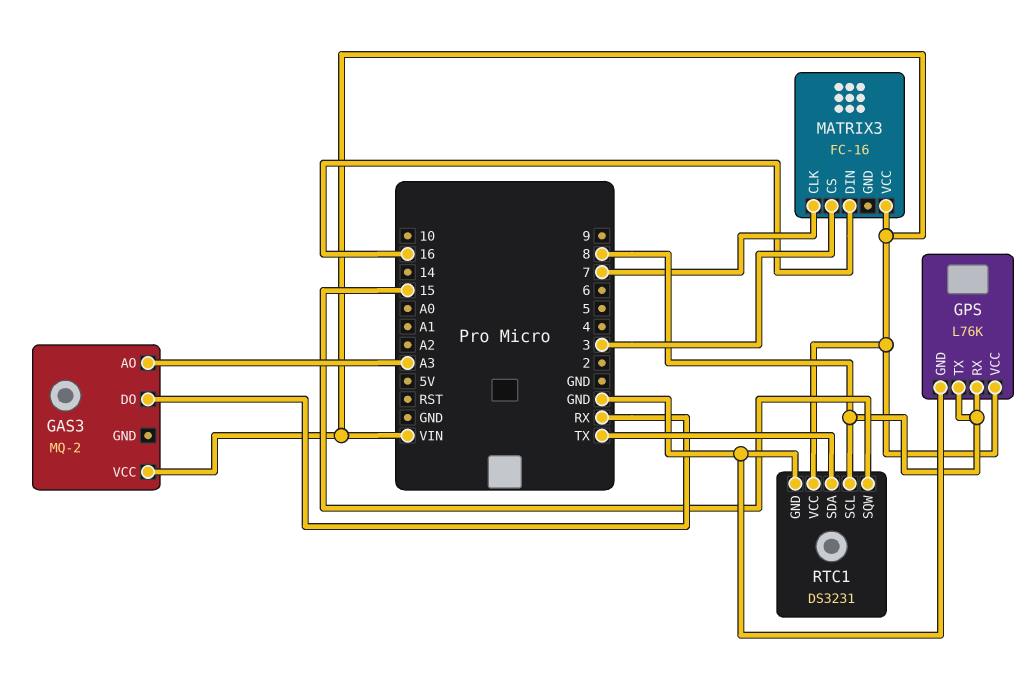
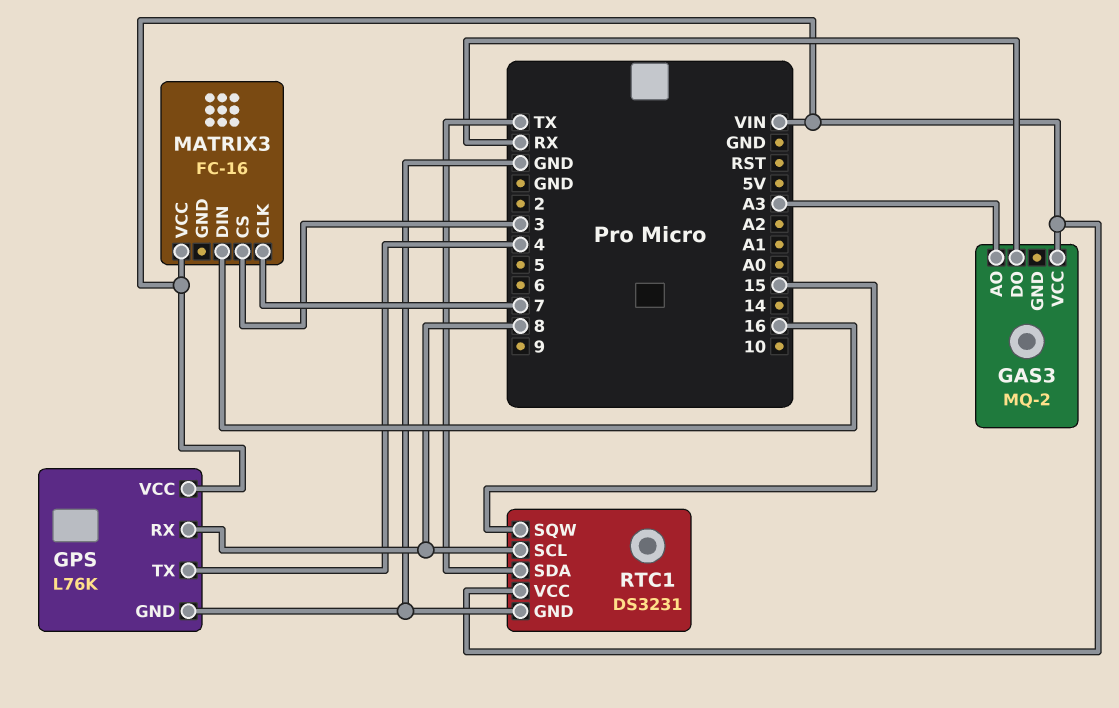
GPS pin TX: 8 -> 4

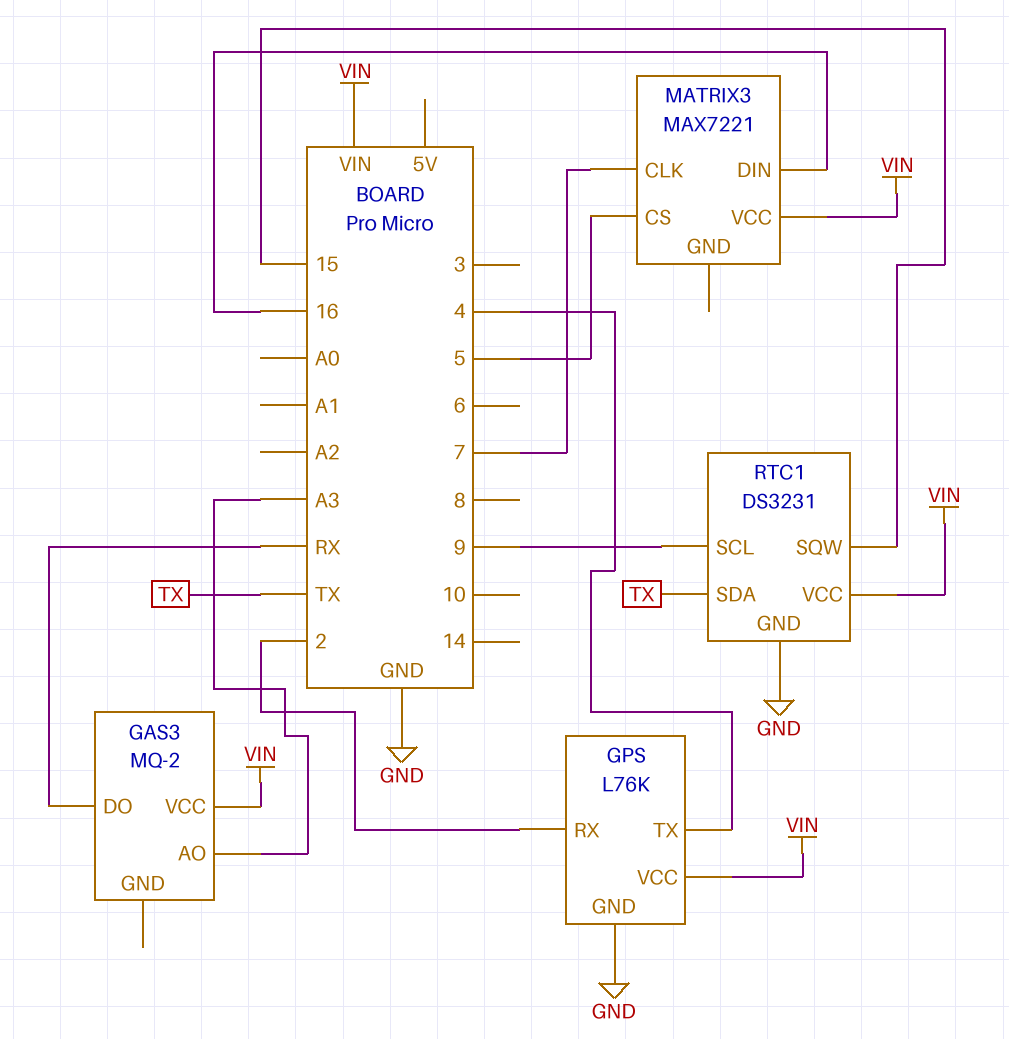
GPS pin RX: 8 -> 2
MATRIX3: FC-16 -> MAX7221
MATRIX3 pin CS: 3 -> 5
RTC1 pin SCL: 8 -> 9

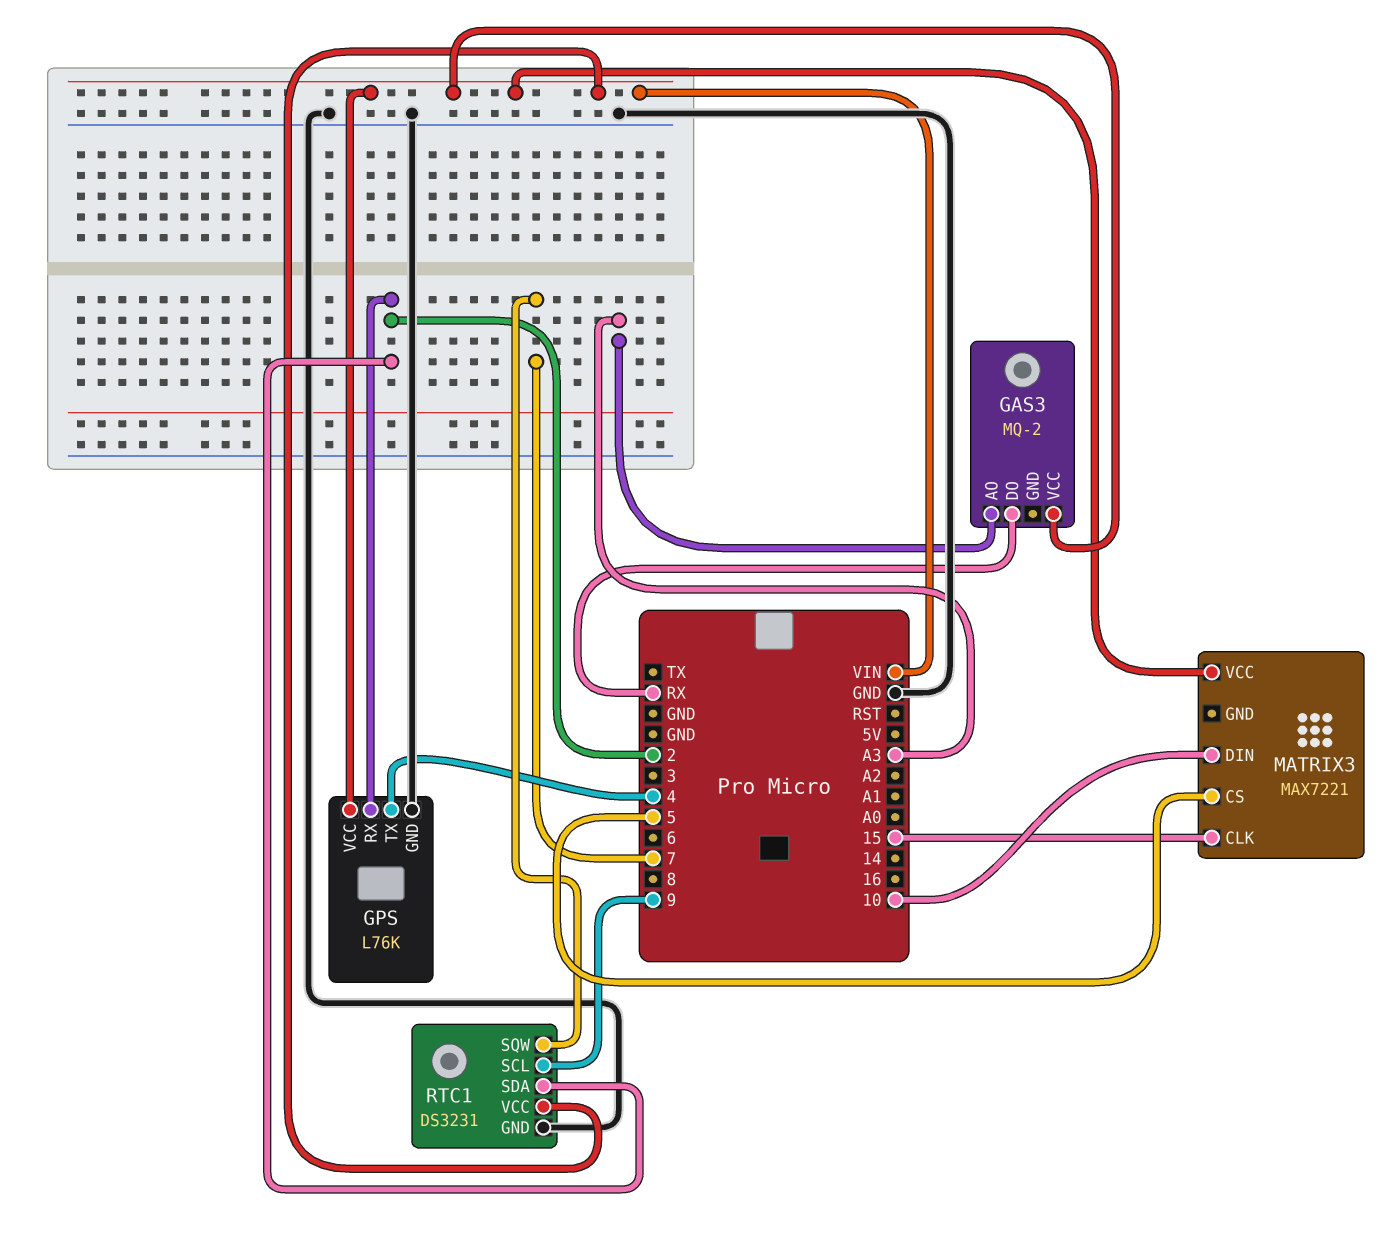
MATRIX3 pin CLK: 7 -> 15
MATRIX3 pin DIN: 16 -> 10
RTC1 pin SDA: TX -> 2
RTC1 pin SQW: 15 -> 7

